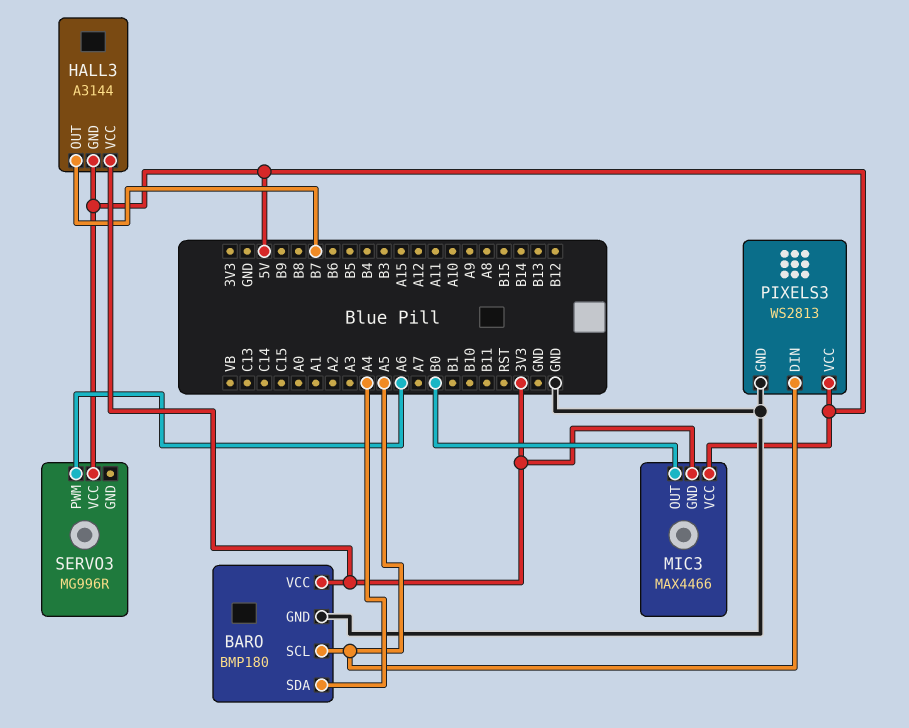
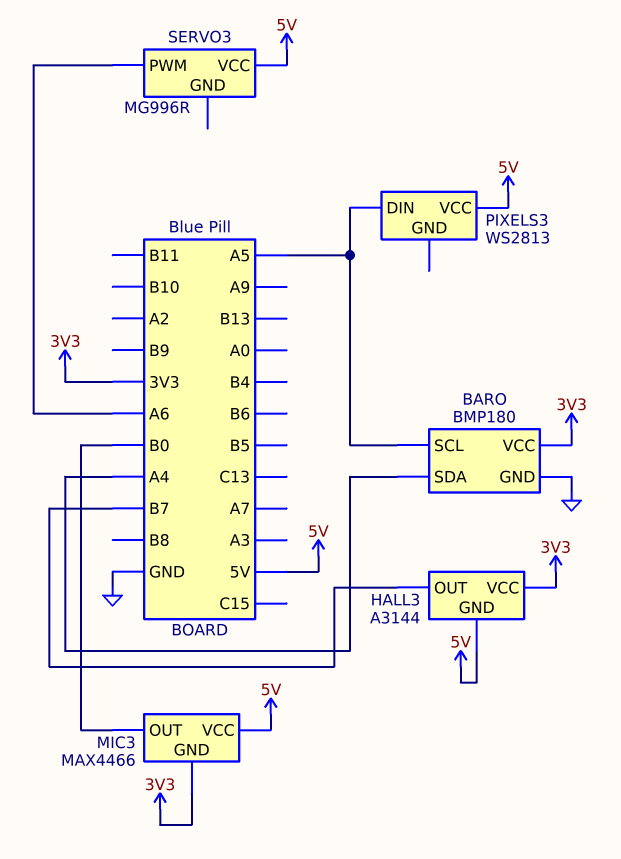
PIXELS3 pin GND: GND -> none

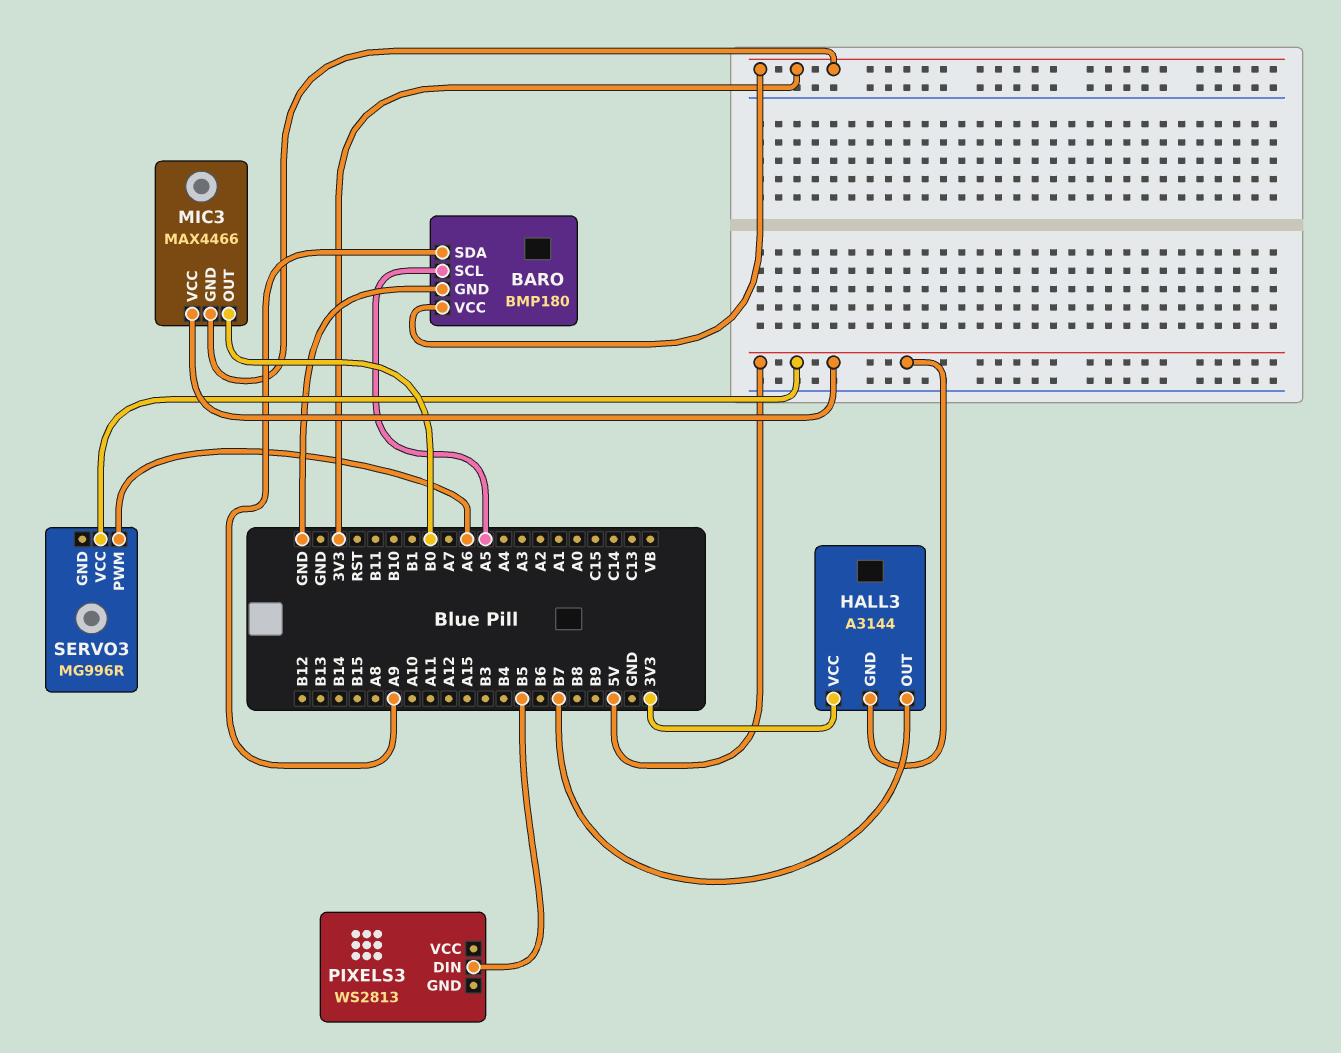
BARO pin SDA: A4 -> A9
PIXELS3 pin DIN: A5 -> B5
PIXELS3 pin VCC: 5V -> none

